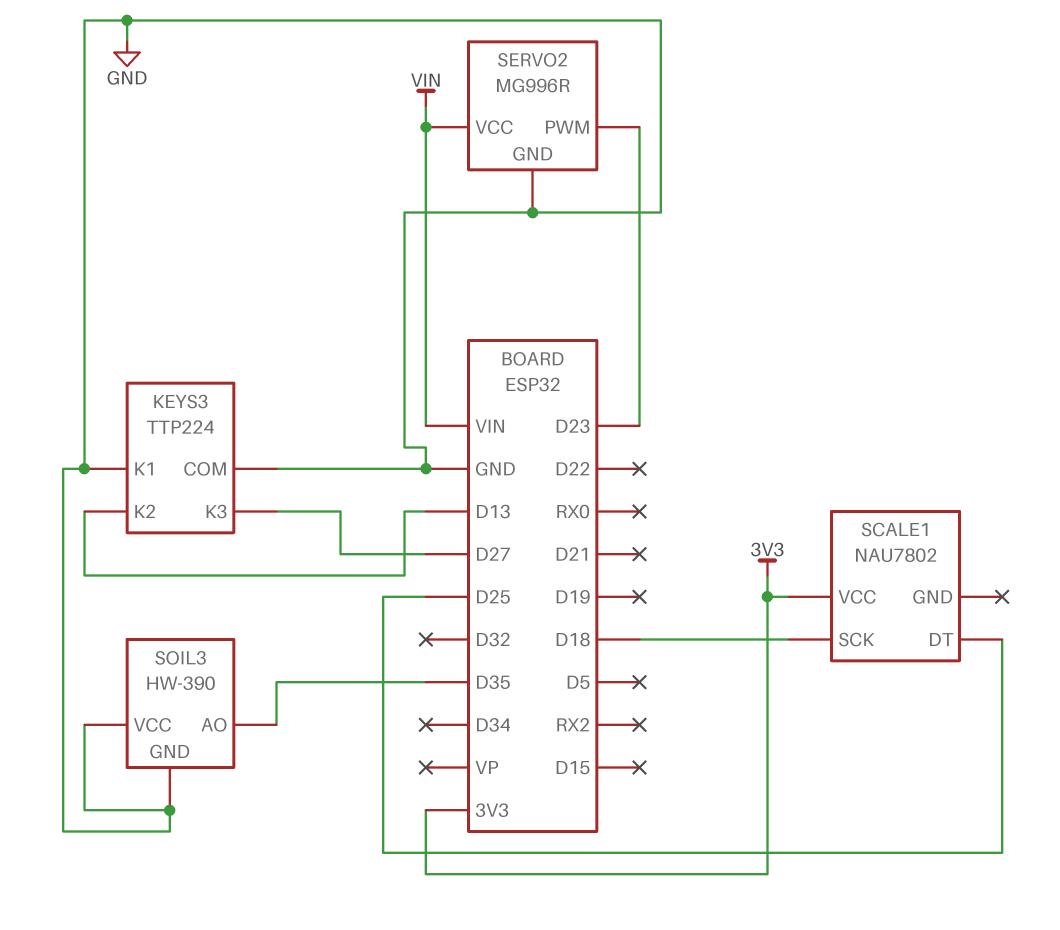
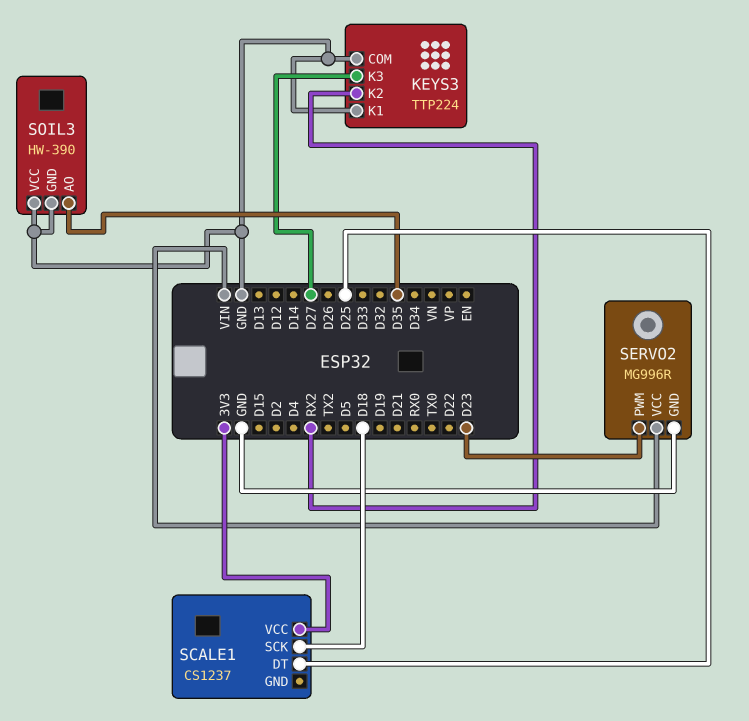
KEYS3 pin K2: D13 -> RX2
SCALE1: NAU7802 -> CS1237

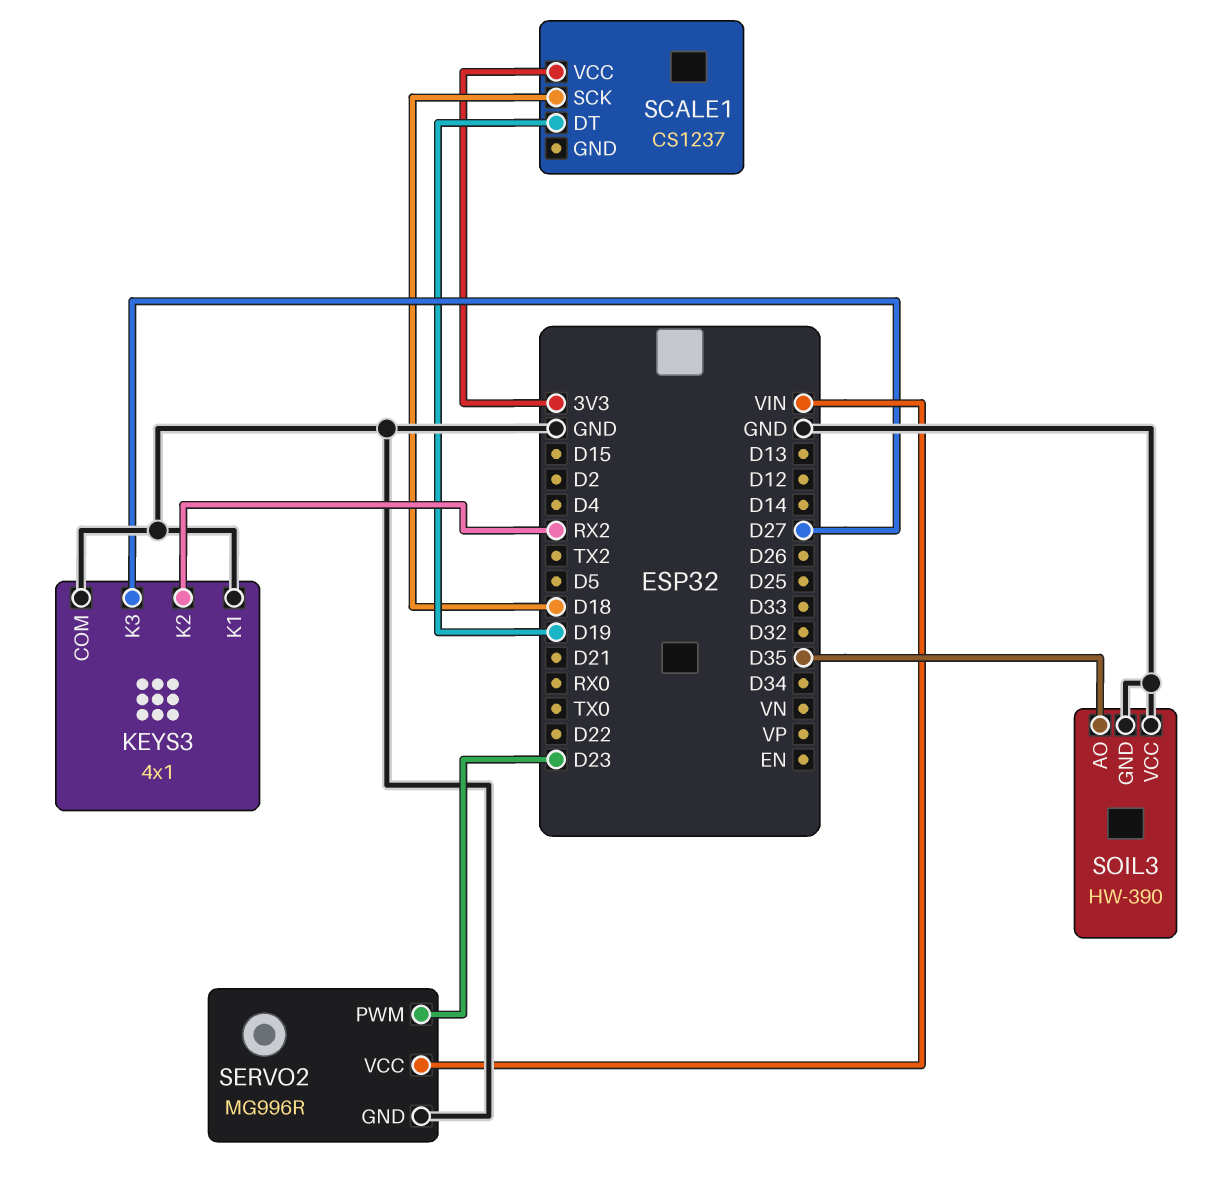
KEYS3: TTP224 -> 4x1
SCALE1 pin DT: D25 -> D19

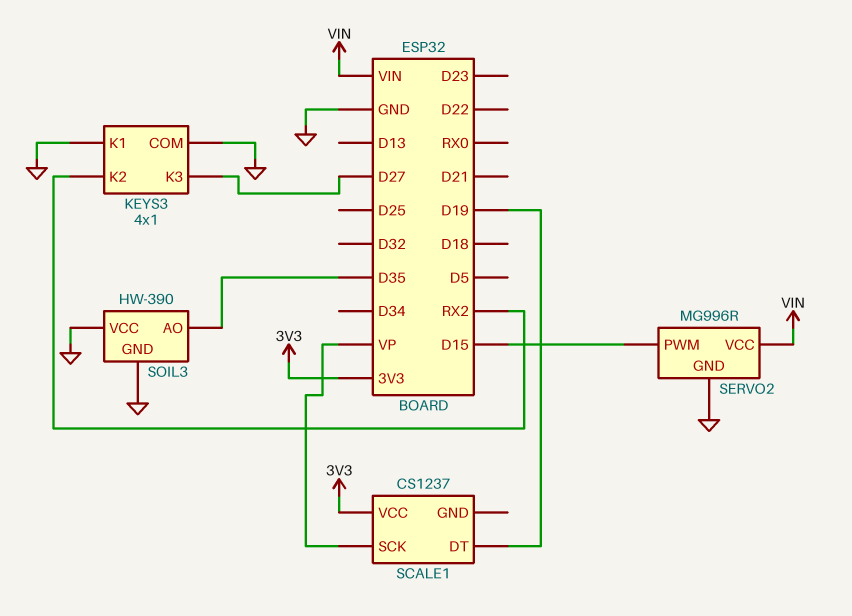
SCALE1 pin SCK: D18 -> VP
SERVO2 pin PWM: D23 -> D15

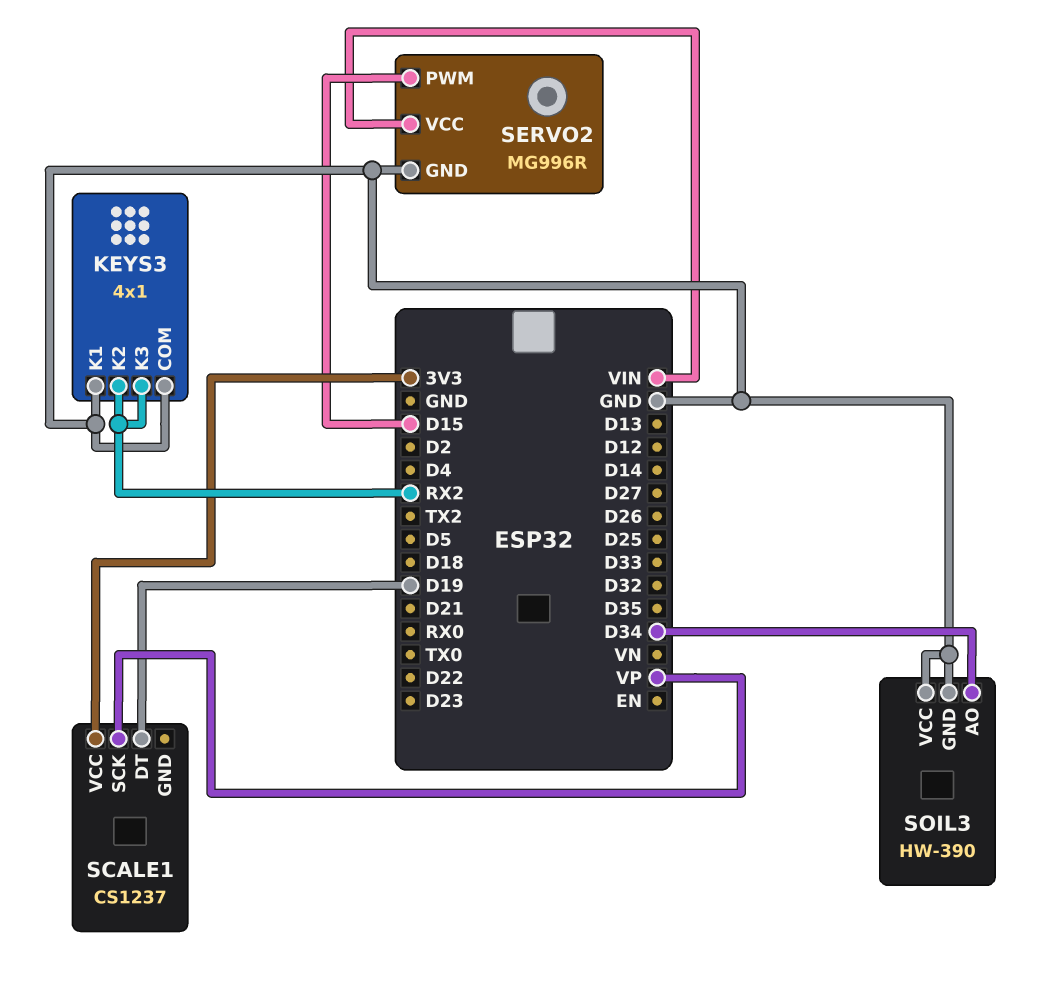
KEYS3 pin K3: D27 -> RX2
SOIL3 pin AO: D35 -> D34

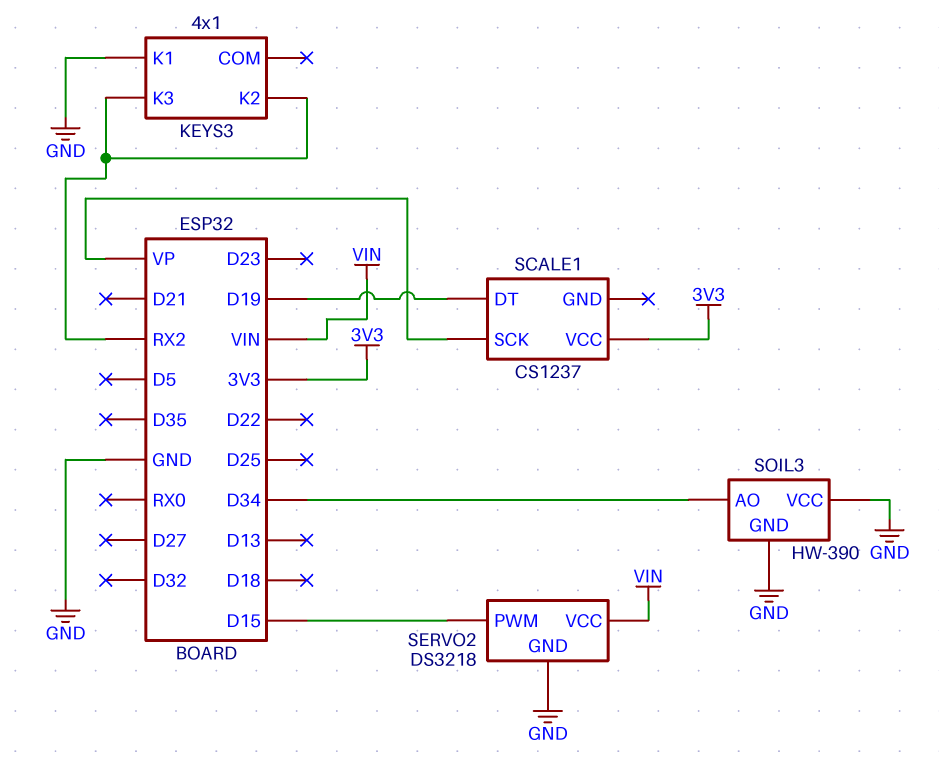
KEYS3 pin COM: GND -> none
SERVO2: MG996R -> DS3218

